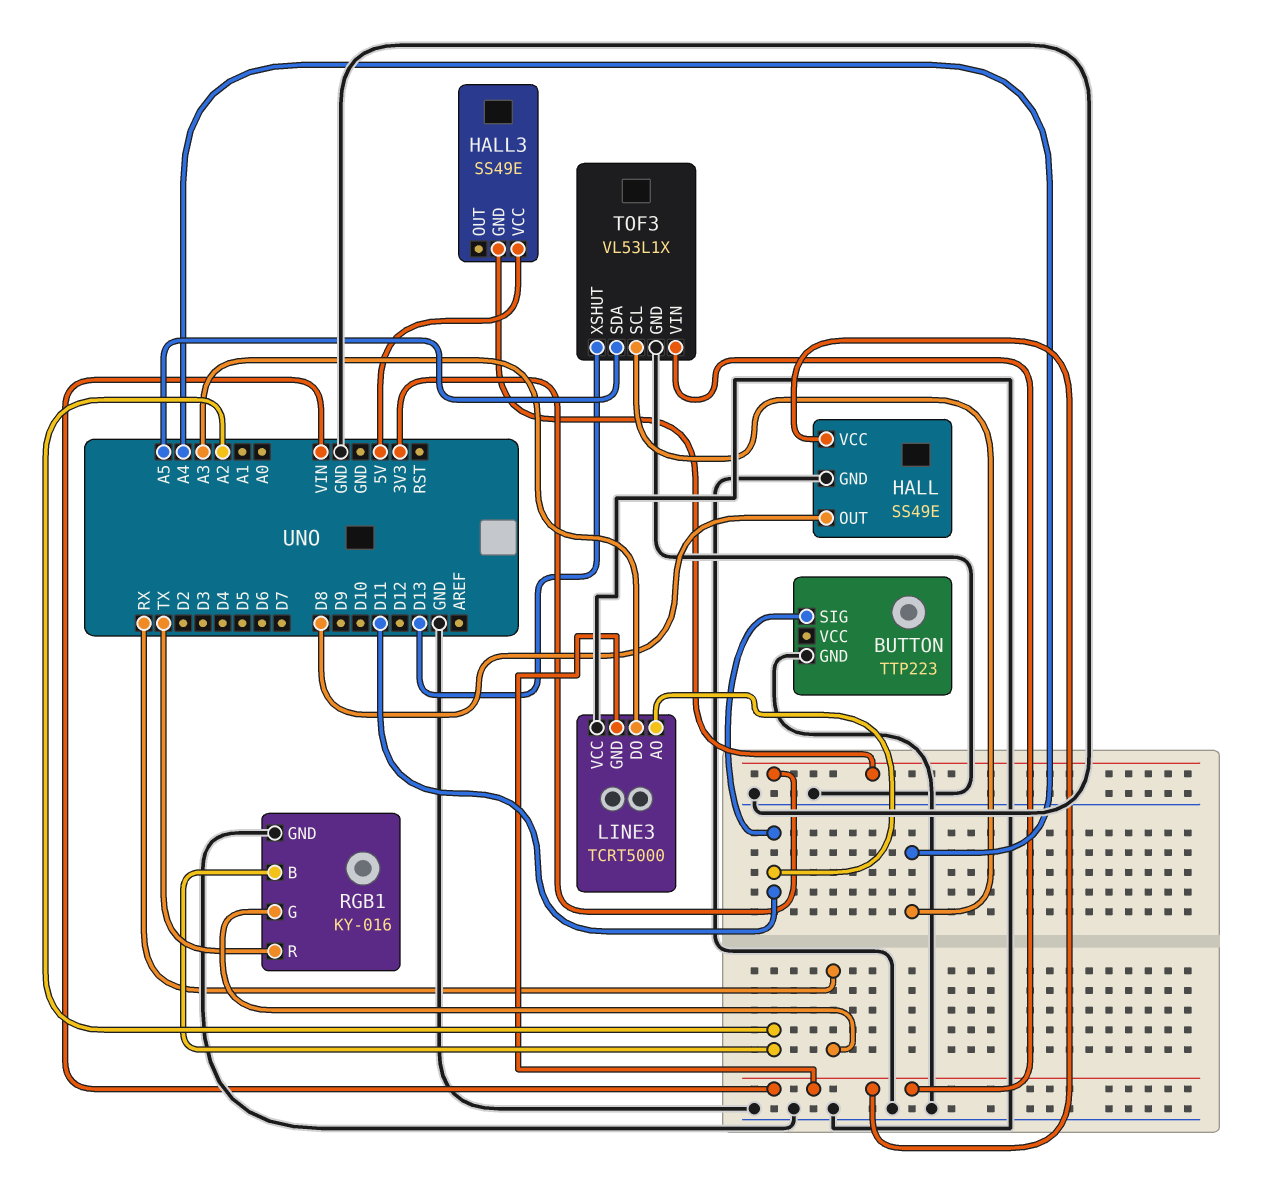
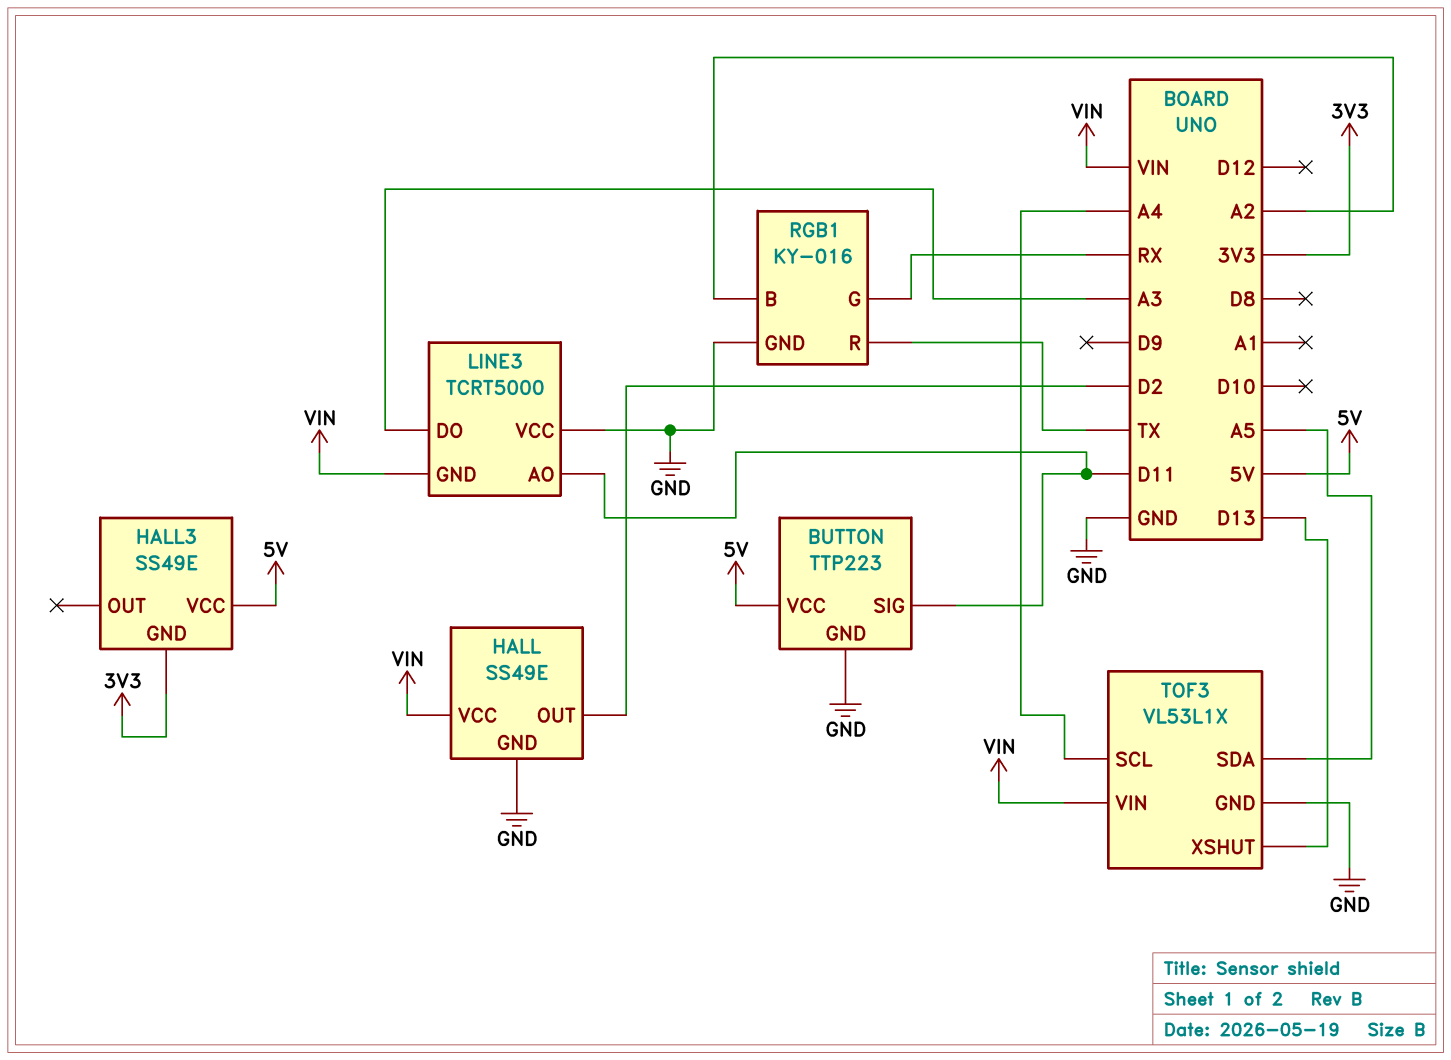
BUTTON pin VCC: none -> 5V
HALL pin OUT: D8 -> D2

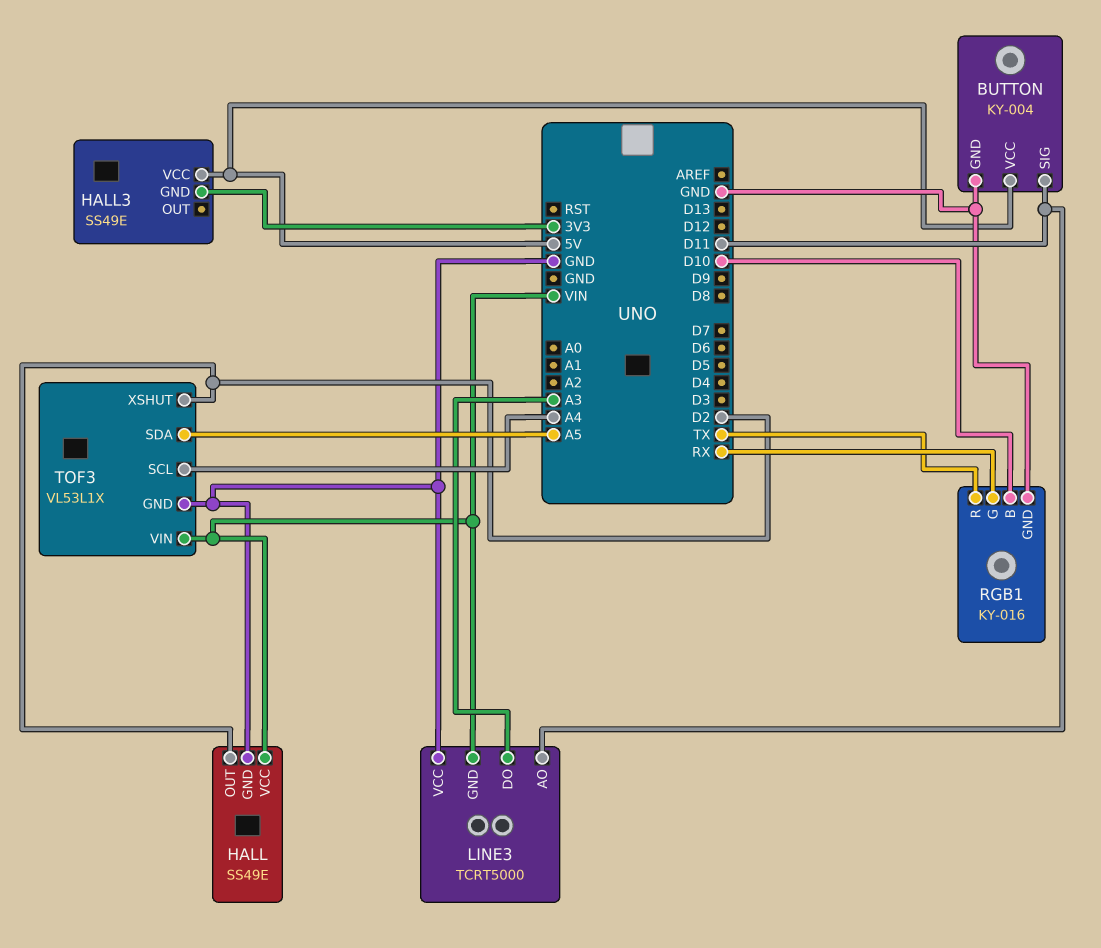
BUTTON: TTP223 -> KY-004
RGB1 pin B: A2 -> D10
TOF3 pin XSHUT: D13 -> D2

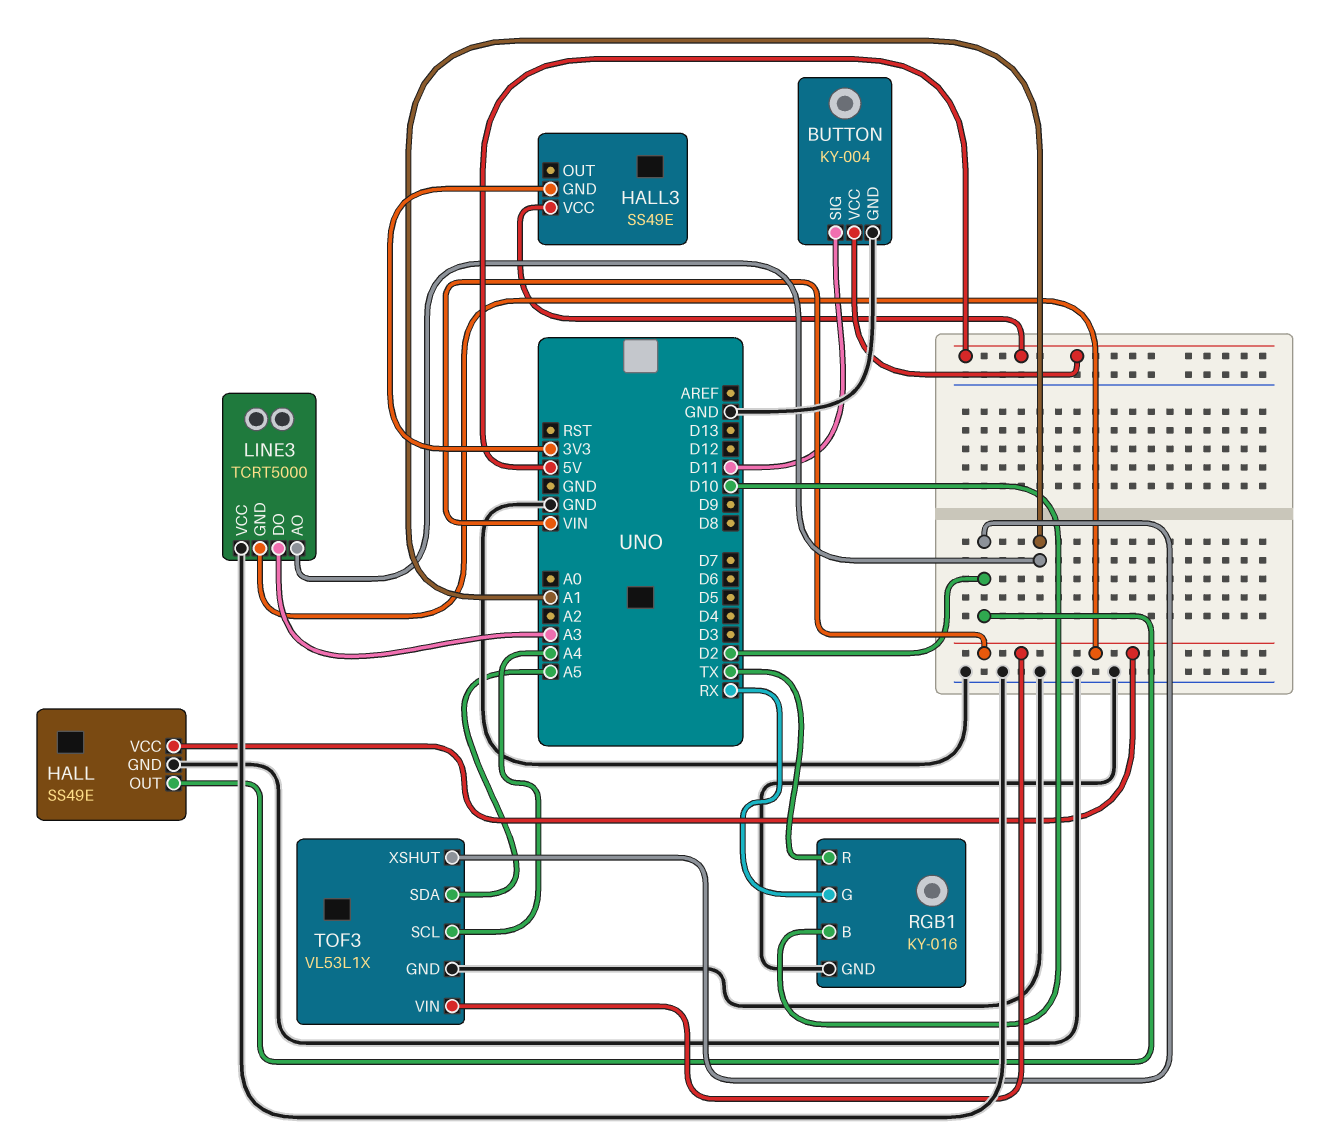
LINE3 pin AO: D11 -> A1

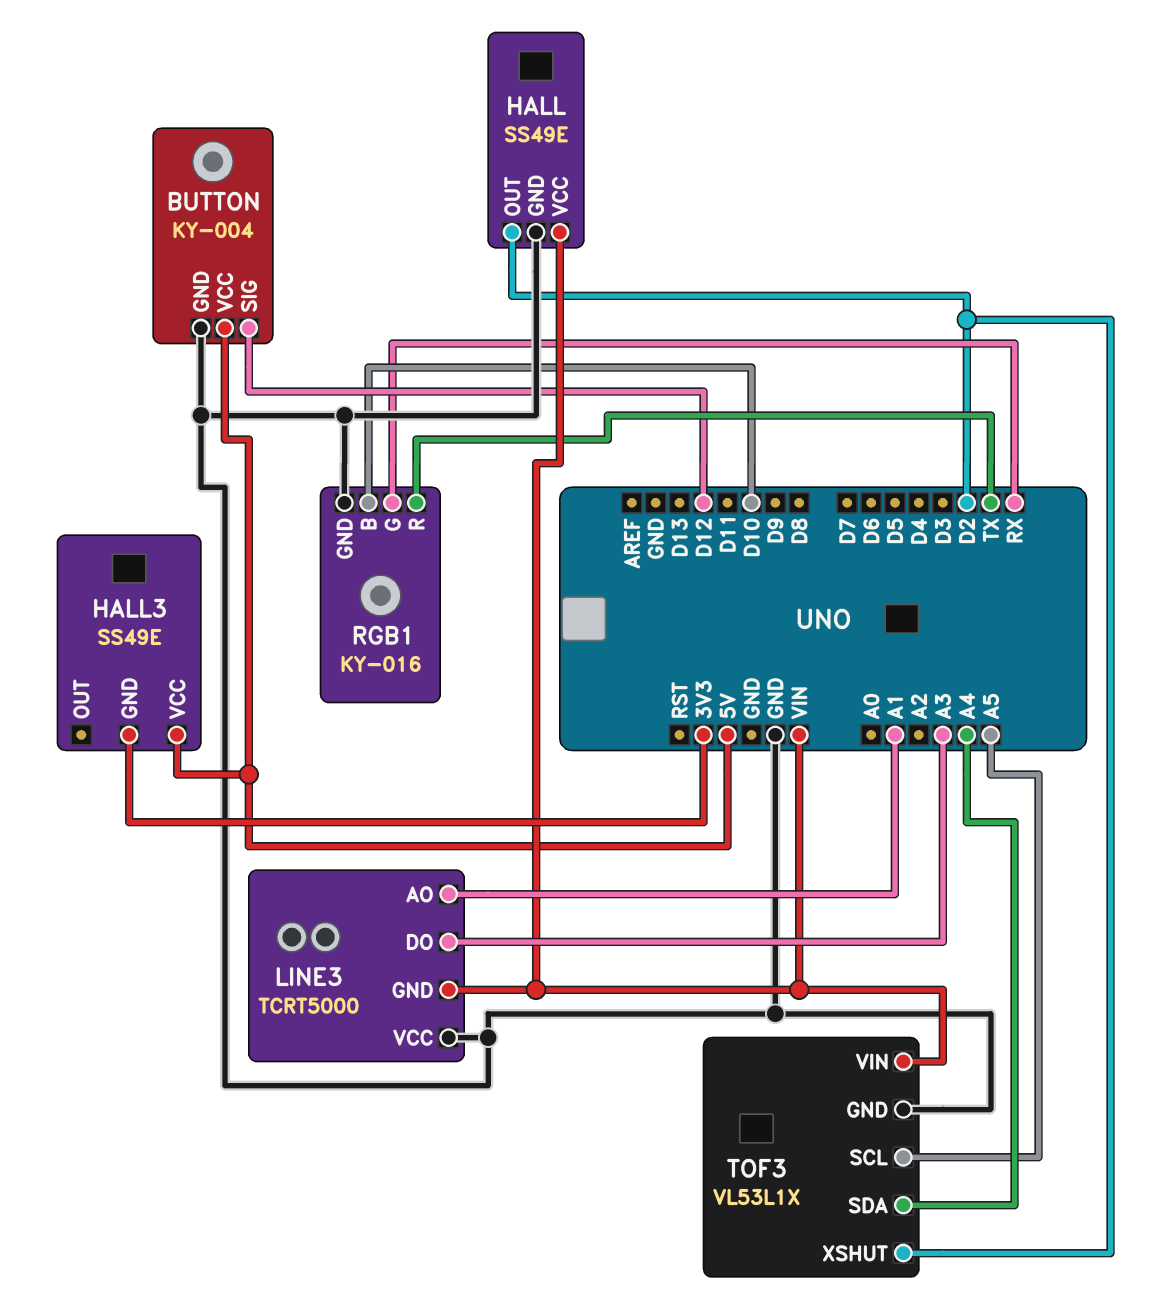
BUTTON pin SIG: D11 -> D12
TOF3 pin SCL: A4 -> A5
TOF3 pin SDA: A5 -> A4

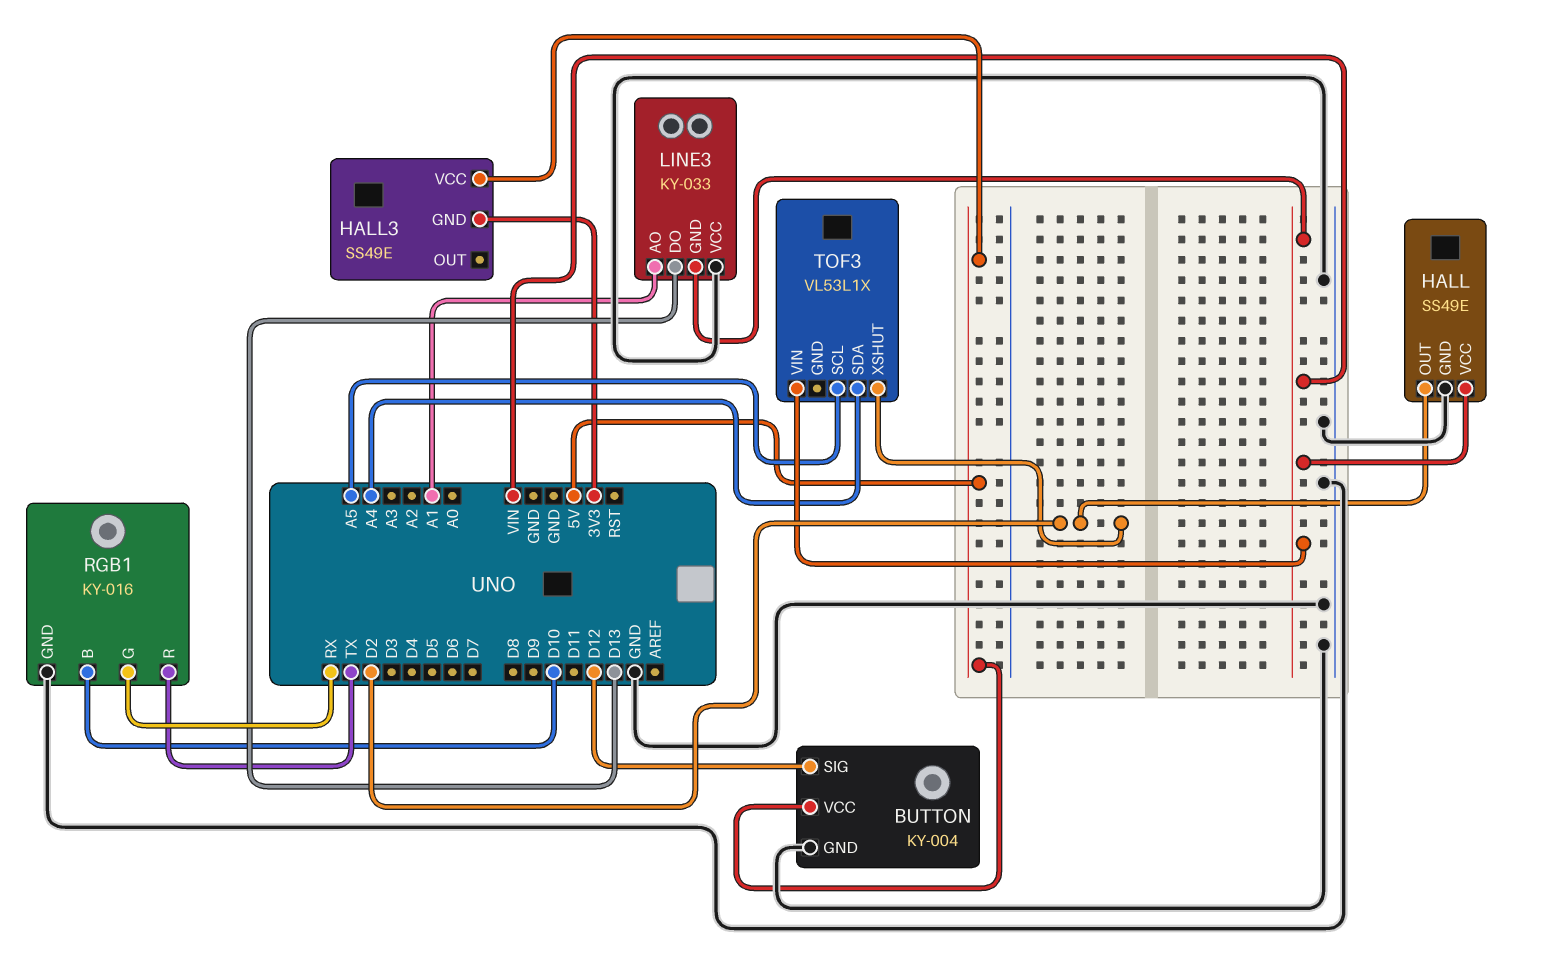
LINE3: TCRT5000 -> KY-033
LINE3 pin DO: A3 -> D13
TOF3 pin GND: GND -> none

